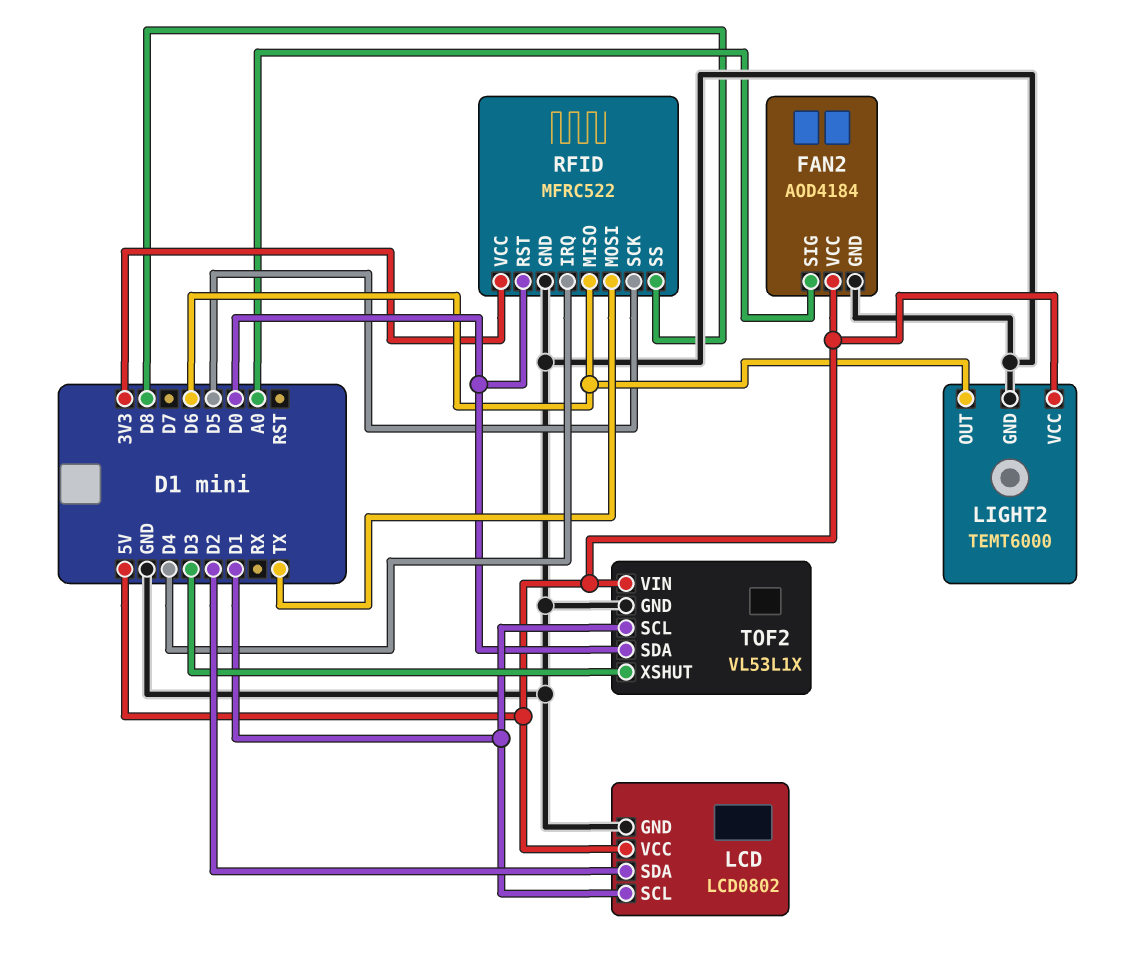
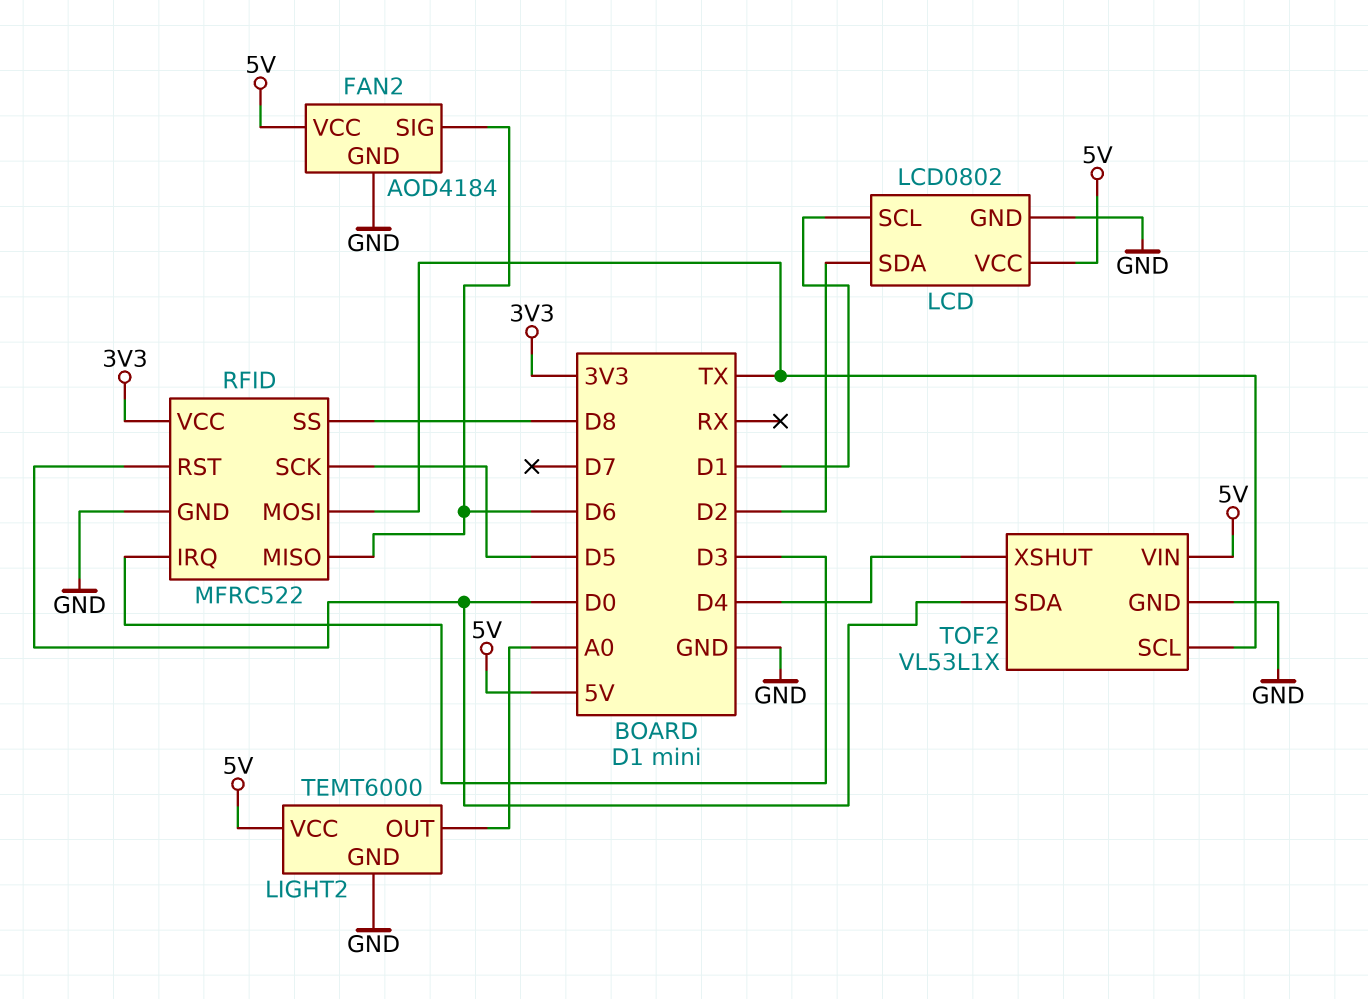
FAN2 pin SIG: A0 -> D6
LIGHT2 pin OUT: D6 -> A0
RFID pin IRQ: D4 -> D3
TOF2 pin SCL: D1 -> TX
TOF2 pin XSHUT: D3 -> D4

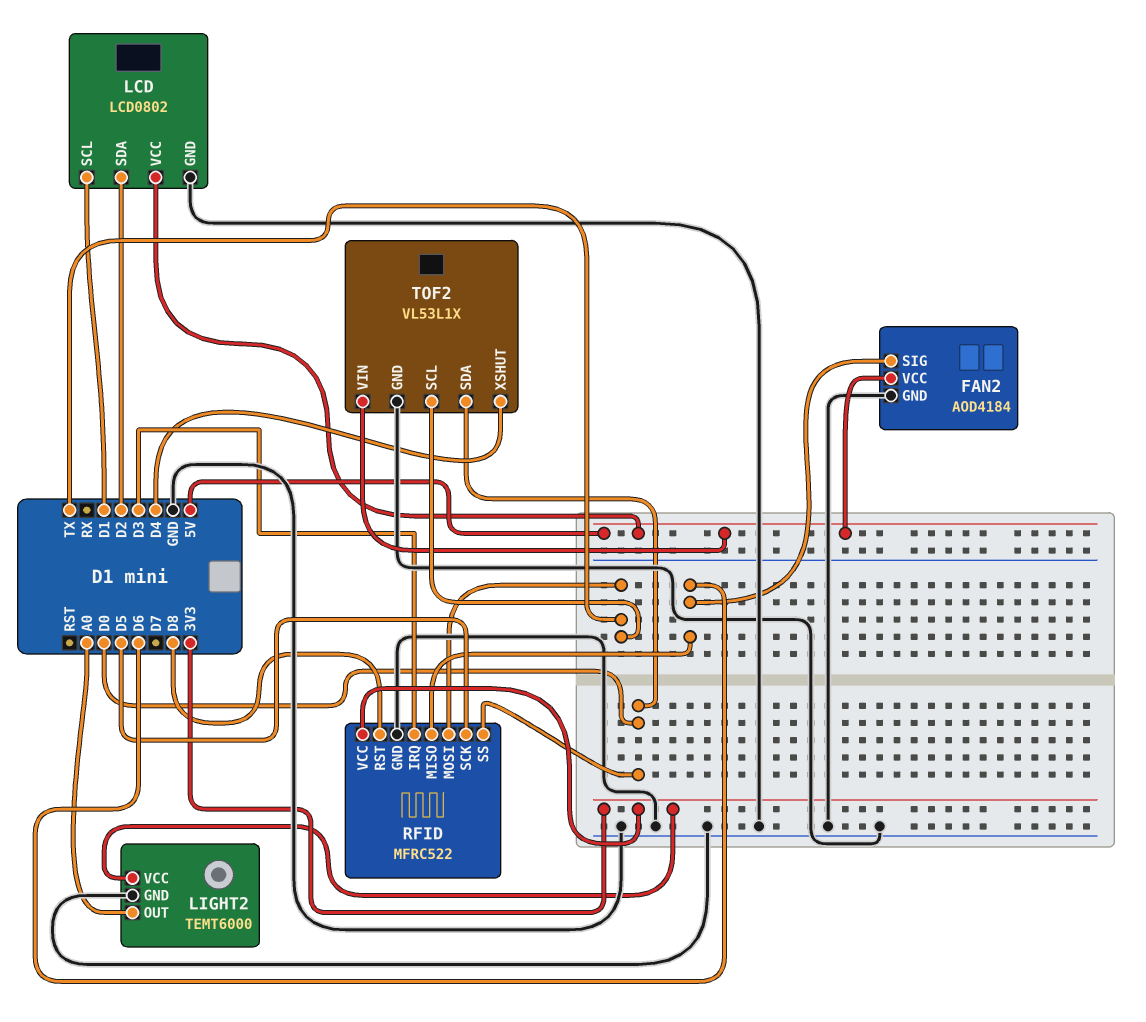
LIGHT2 pin VCC: 5V -> 3V3
RFID pin RST: D0 -> D8
RFID pin SS: D8 -> D0

